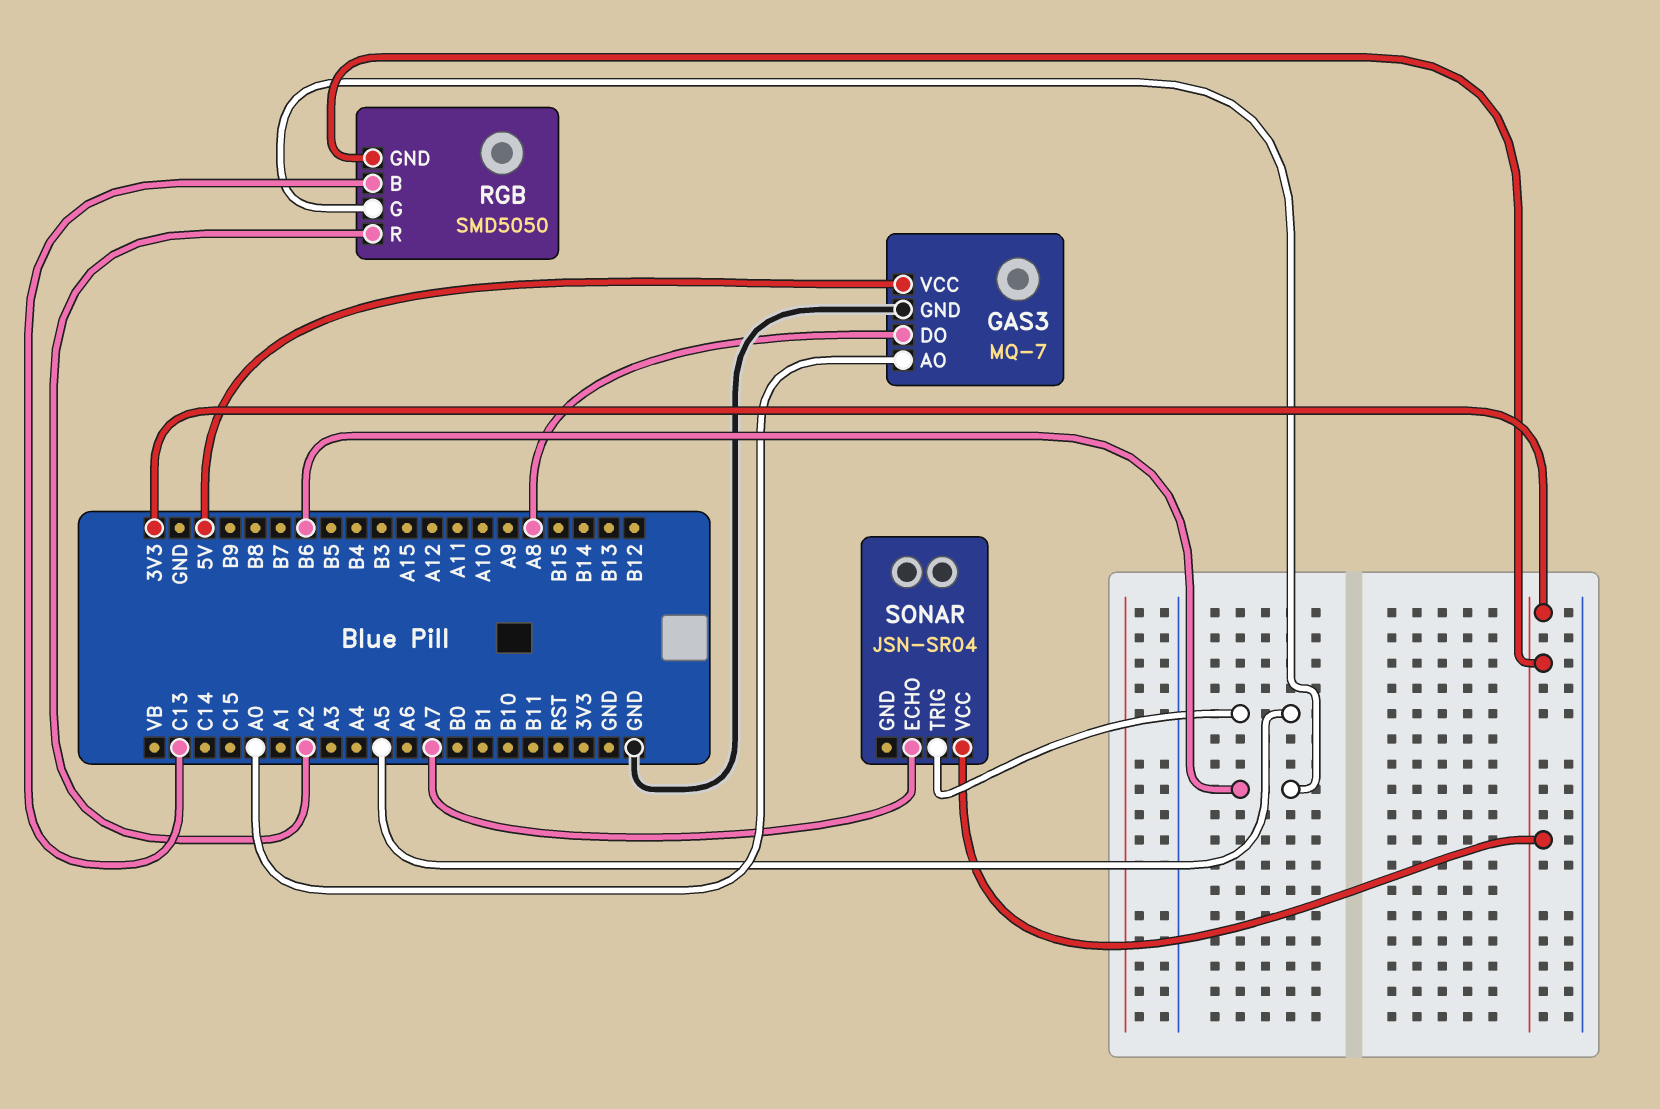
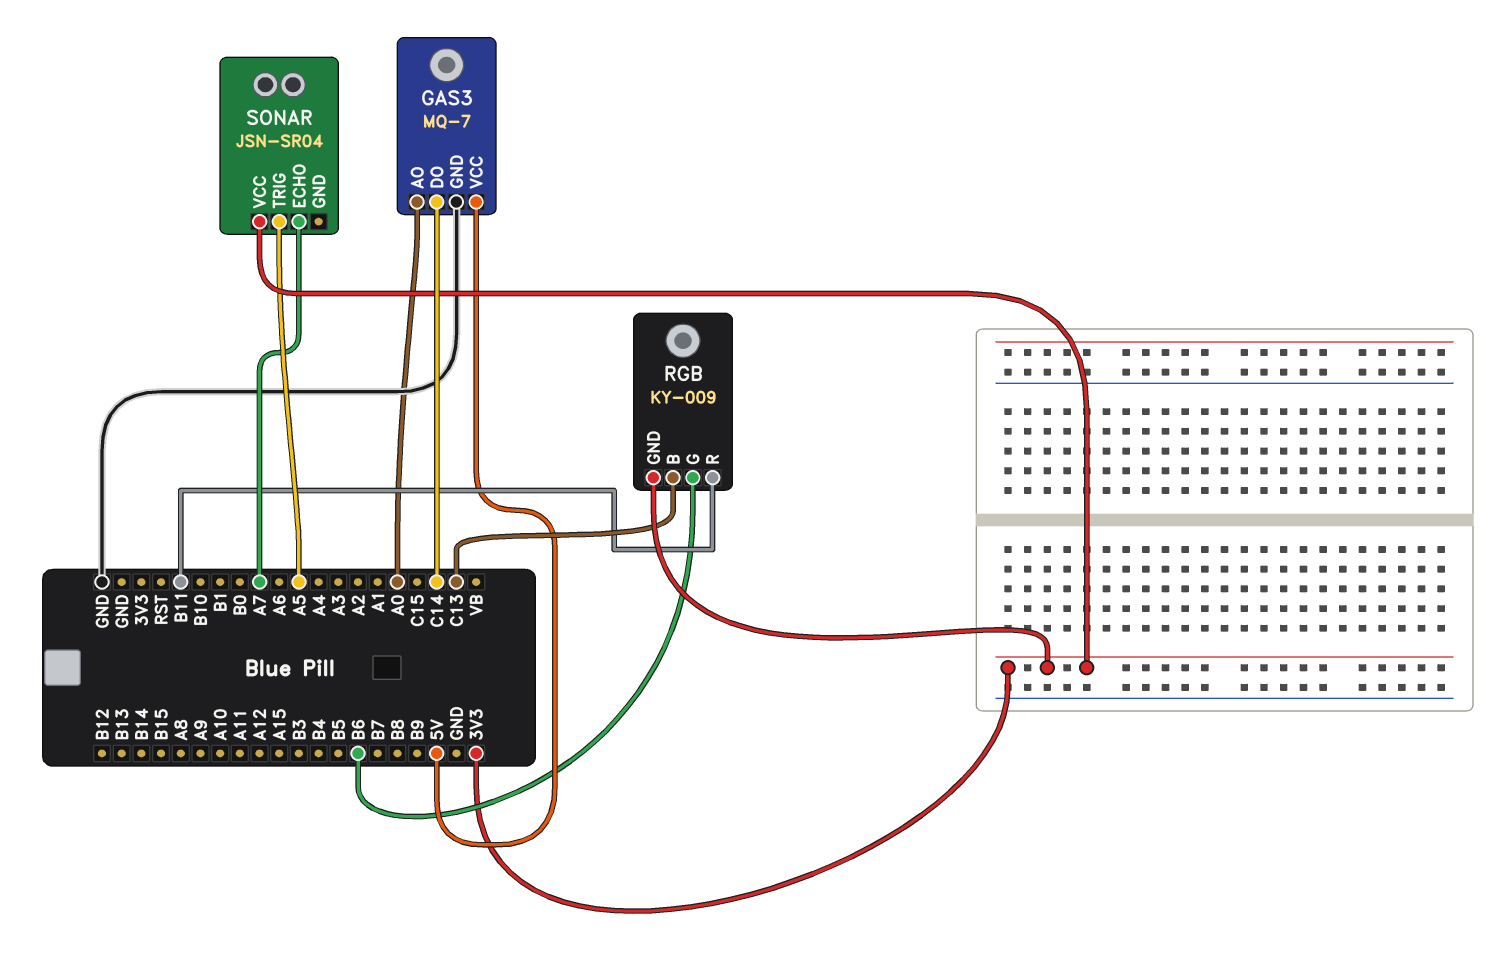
GAS3 pin DO: A8 -> C14
RGB: SMD5050 -> KY-009
RGB pin R: A2 -> B11

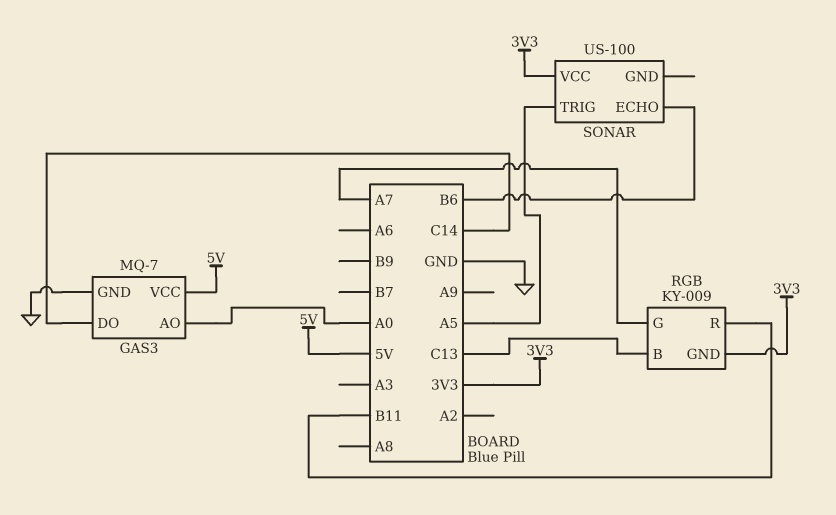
RGB pin G: B6 -> A7
SONAR: JSN-SR04 -> US-100
SONAR pin ECHO: A7 -> B6

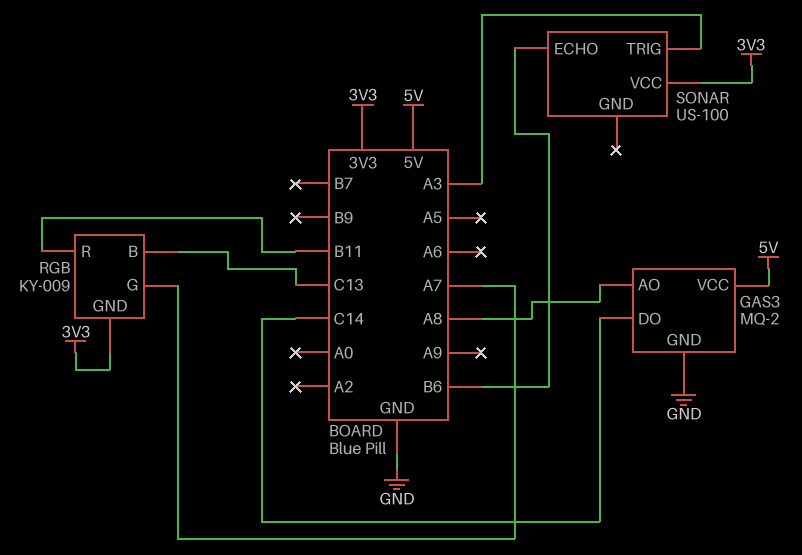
GAS3: MQ-7 -> MQ-2
GAS3 pin AO: A0 -> A8
SONAR pin TRIG: A5 -> A3

